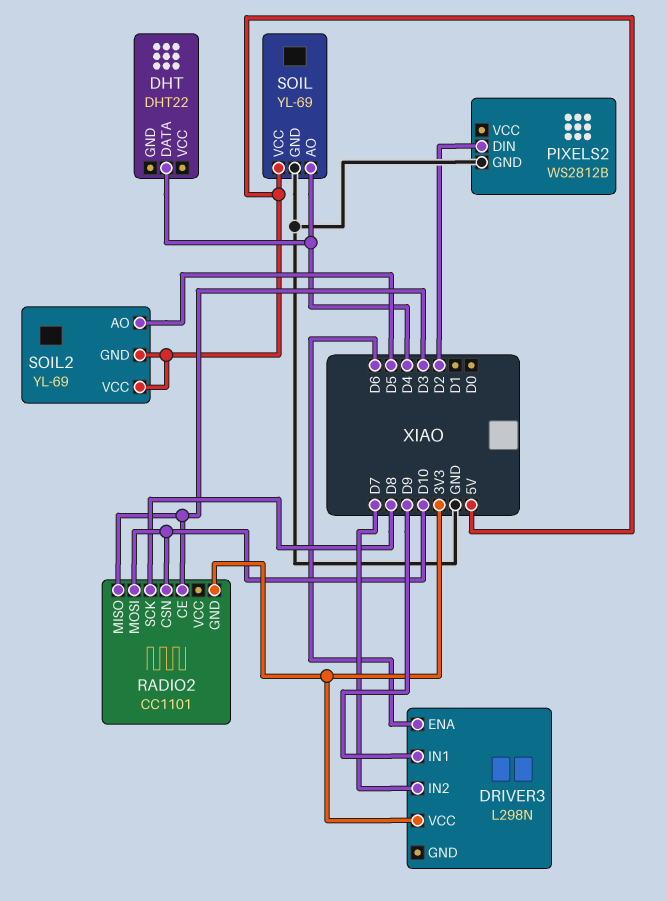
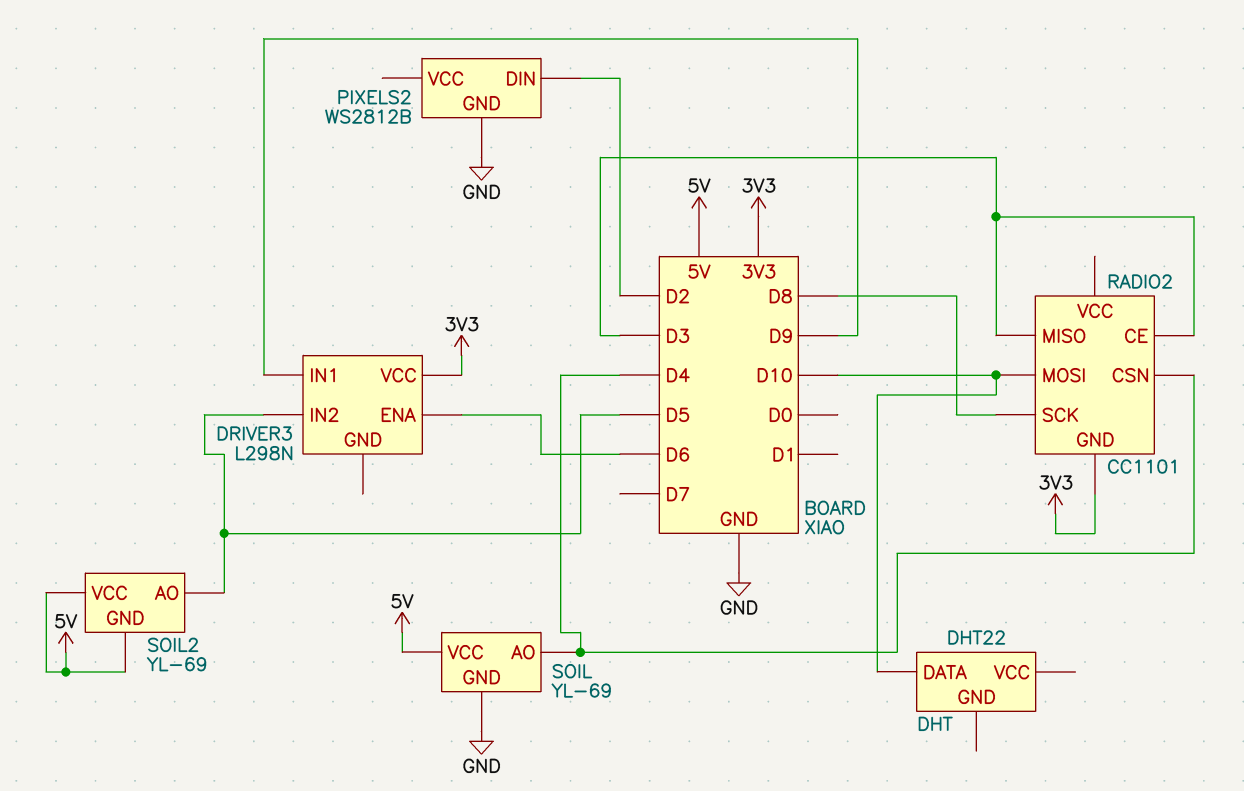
DHT pin DATA: D4 -> D10
DRIVER3 pin IN2: D7 -> D5
RADIO2 pin CSN: D10 -> D4

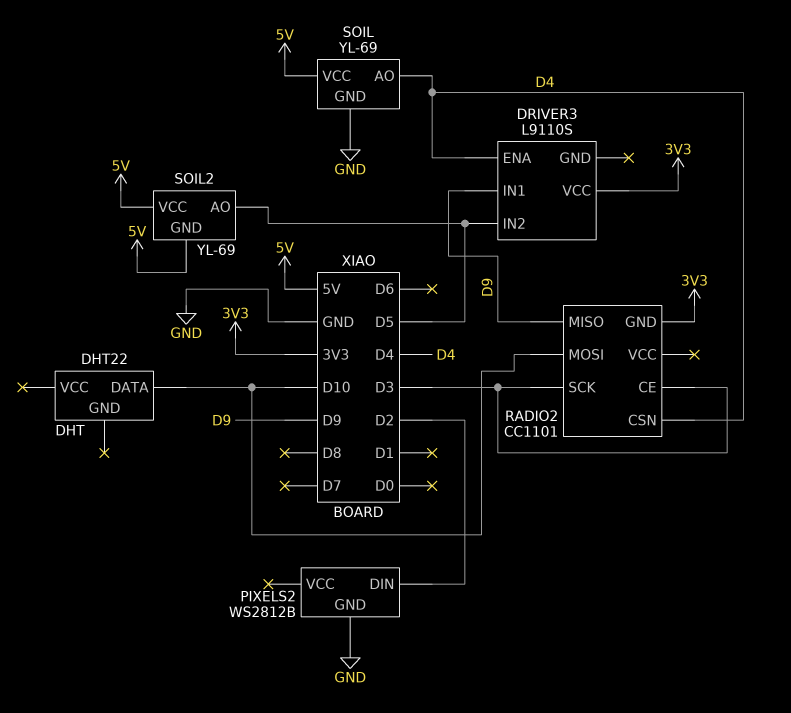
DRIVER3: L298N -> L9110S
DRIVER3 pin ENA: D6 -> D4
RADIO2 pin MISO: D3 -> D9
RADIO2 pin SCK: D8 -> D3

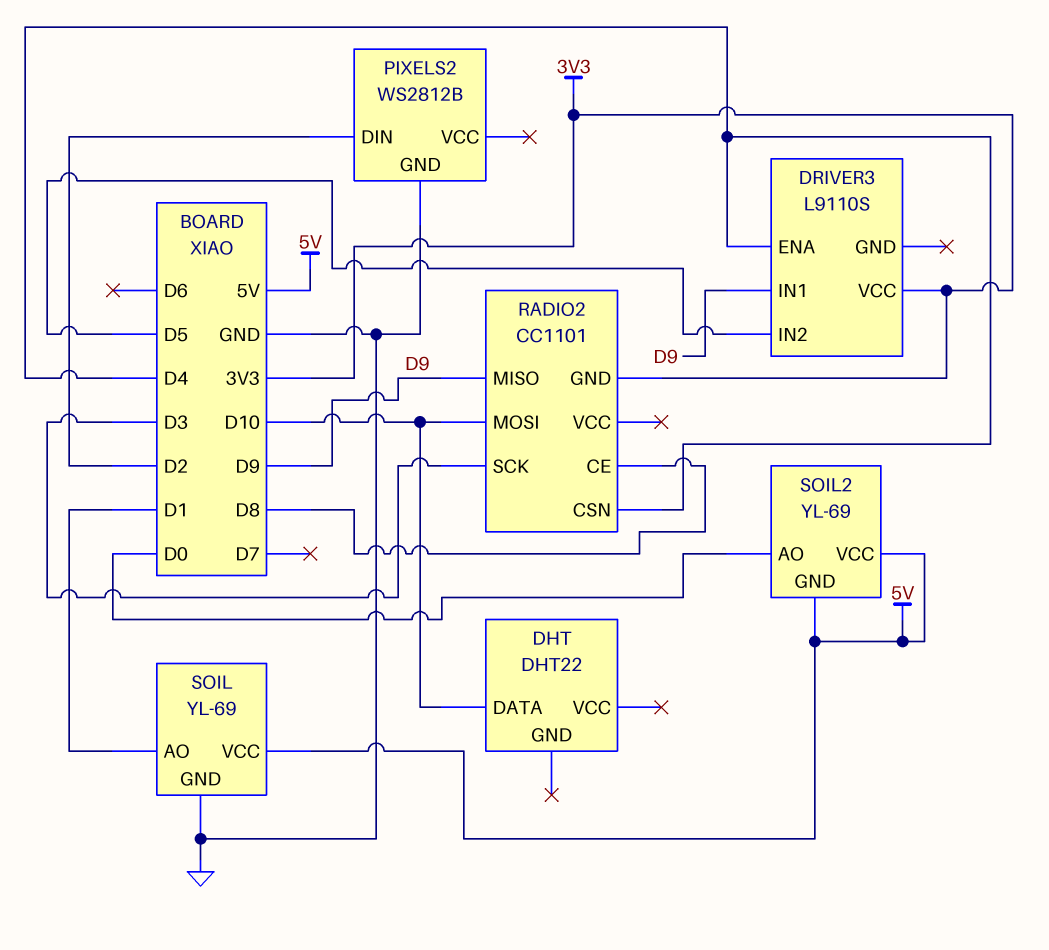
RADIO2 pin CE: D3 -> D8
SOIL pin AO: D4 -> D1
SOIL2 pin AO: D5 -> D0

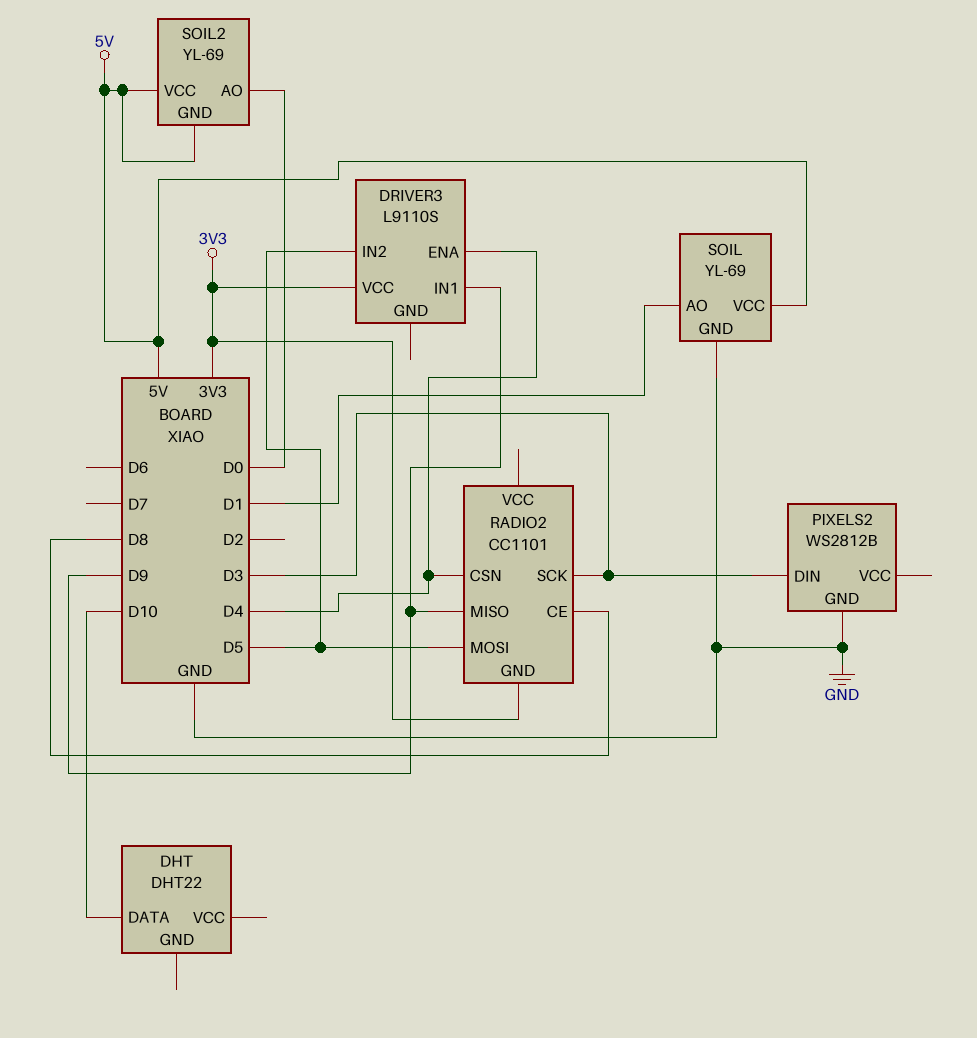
PIXELS2 pin DIN: D2 -> D3
RADIO2 pin MOSI: D10 -> D5

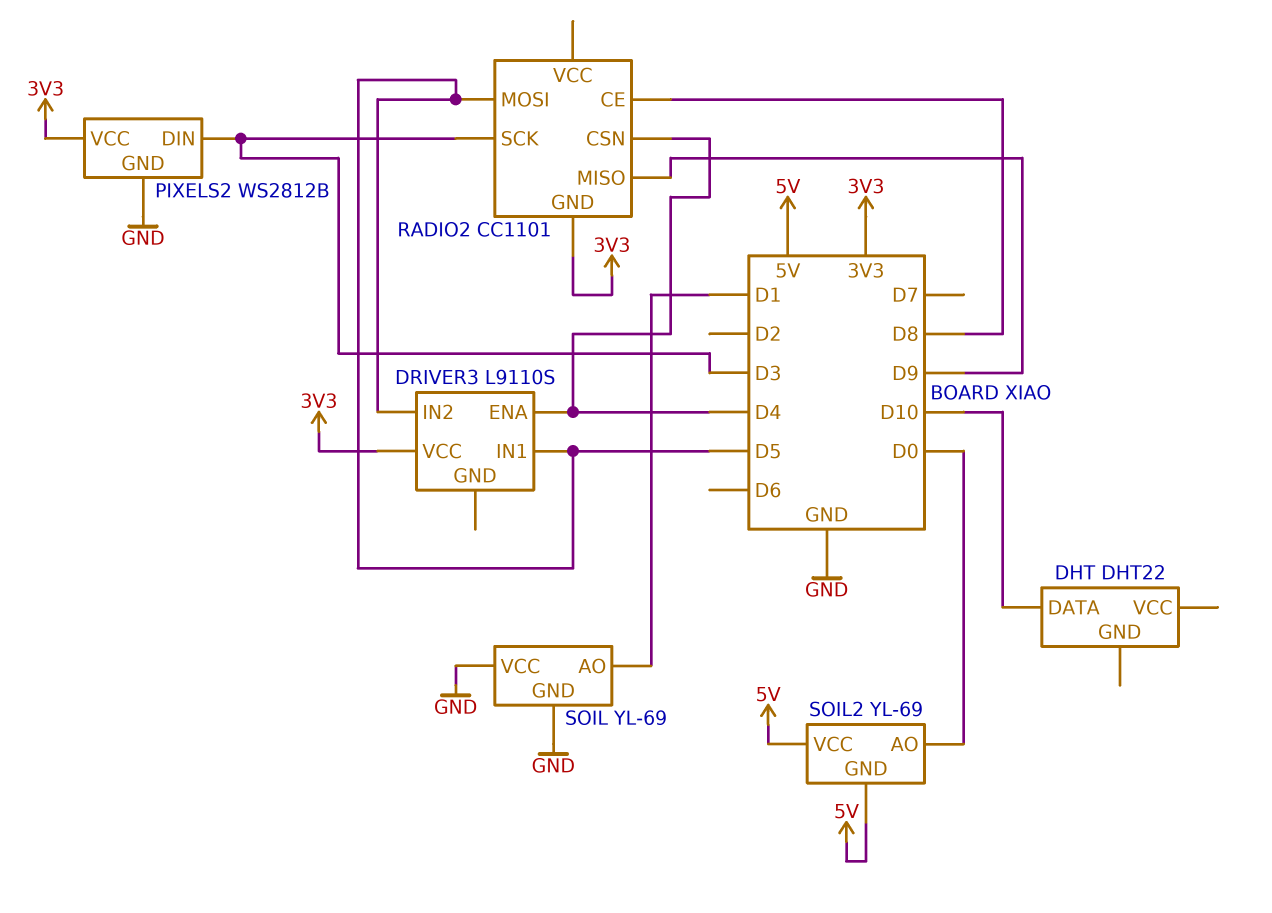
DRIVER3 pin IN1: D9 -> D5
PIXELS2 pin VCC: none -> 3V3
SOIL pin VCC: 5V -> GND

